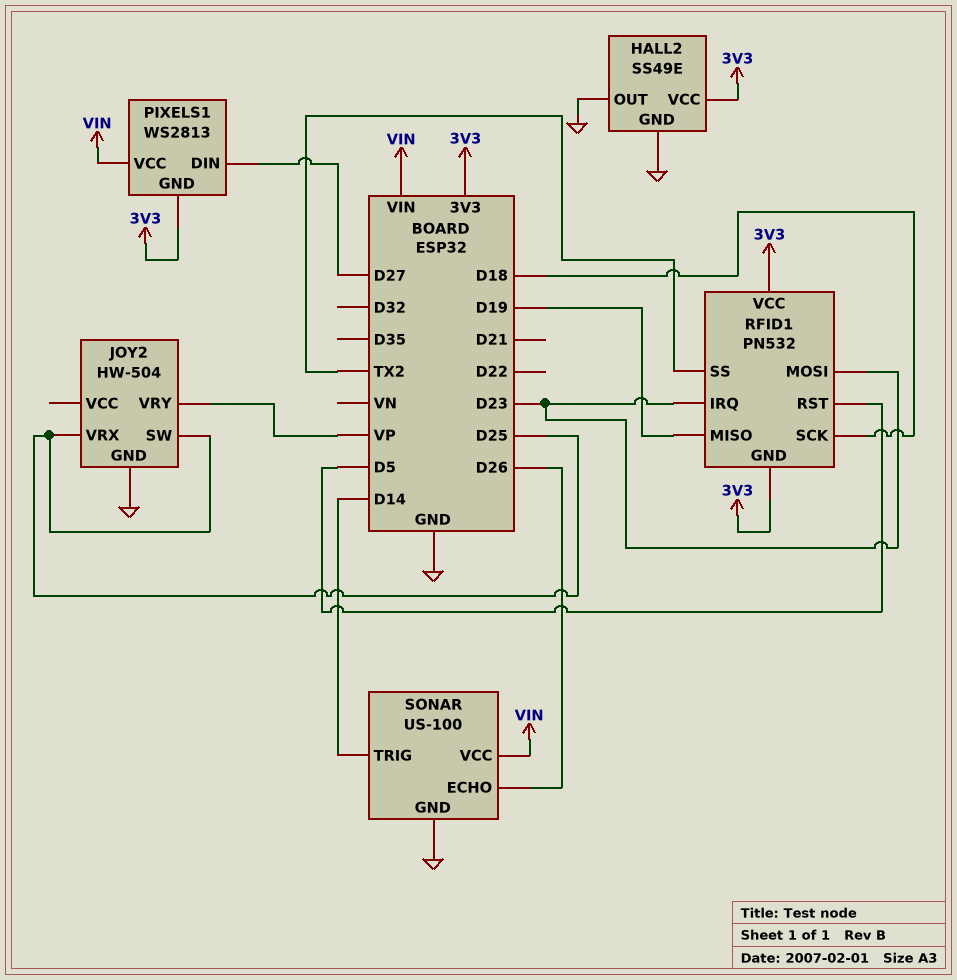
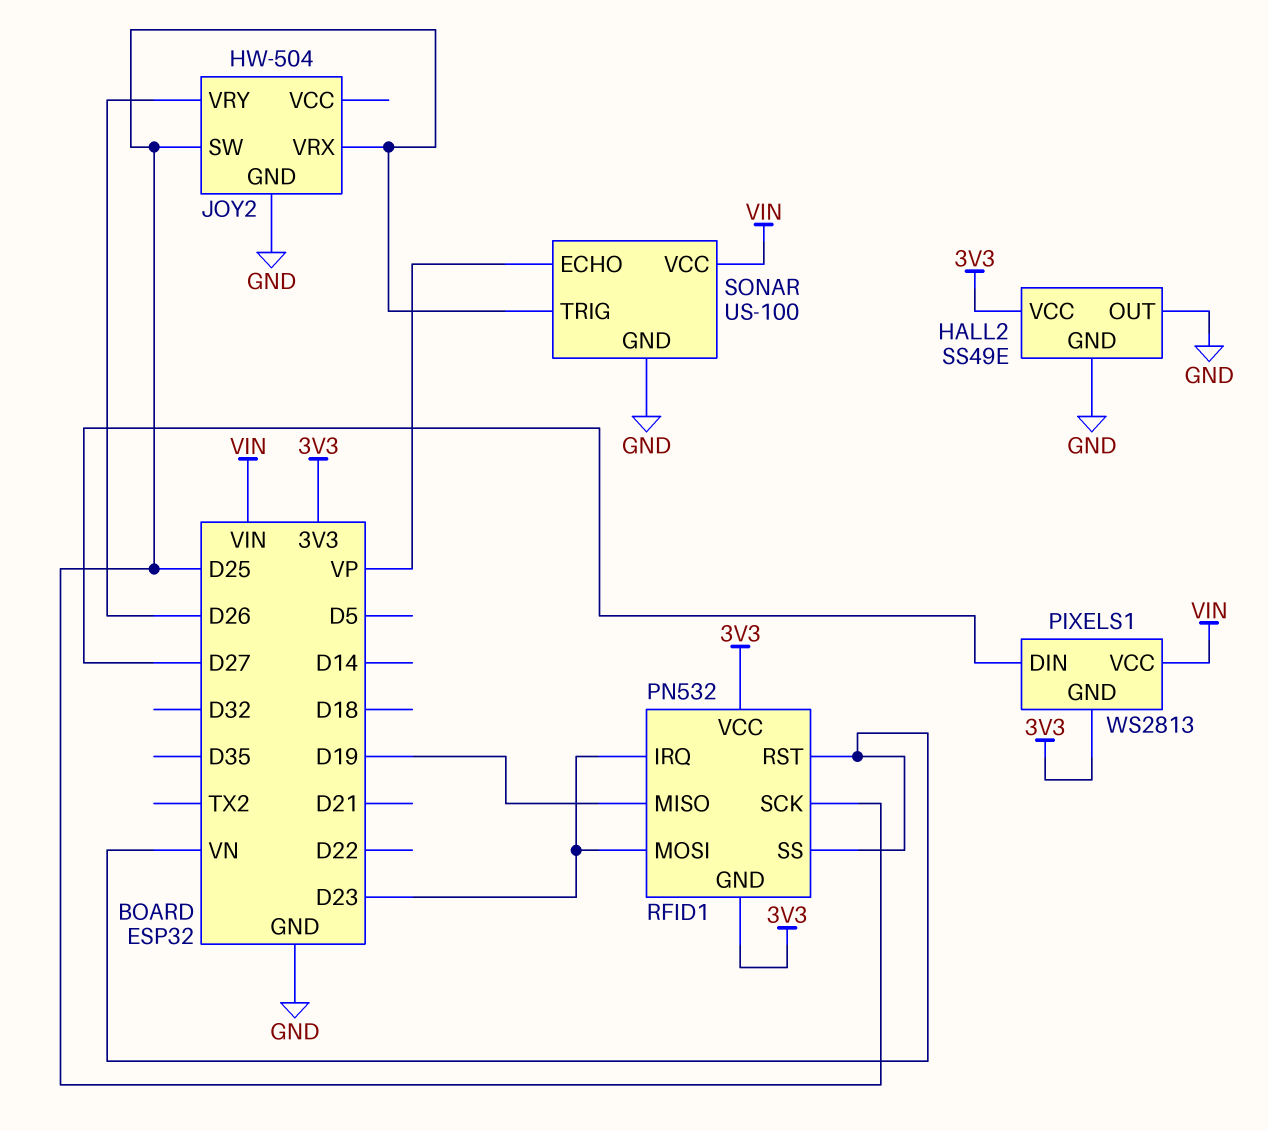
JOY2 pin VRY: VP -> D26
RFID1 pin RST: D5 -> VN
RFID1 pin SCK: D18 -> D25
RFID1 pin SS: TX2 -> VN
SONAR pin ECHO: D26 -> VP
SONAR pin TRIG: D14 -> D25

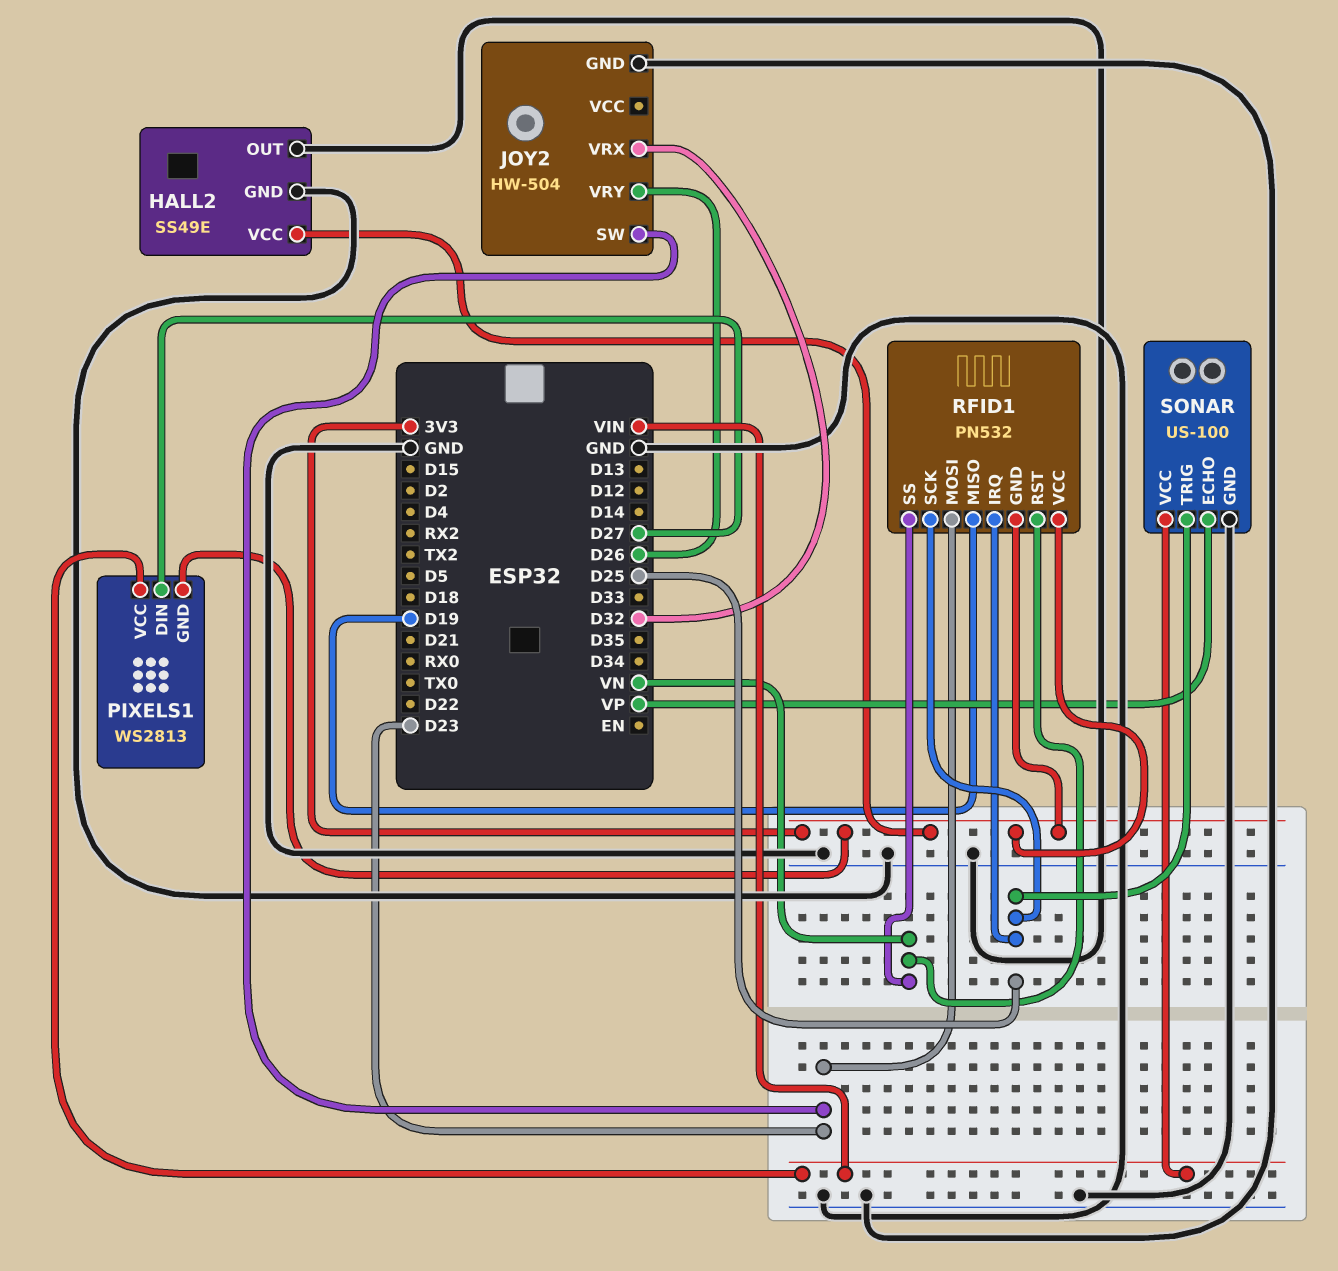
JOY2 pin SW: D25 -> D23
JOY2 pin VRX: D25 -> D32
RFID1 pin IRQ: D23 -> D25

